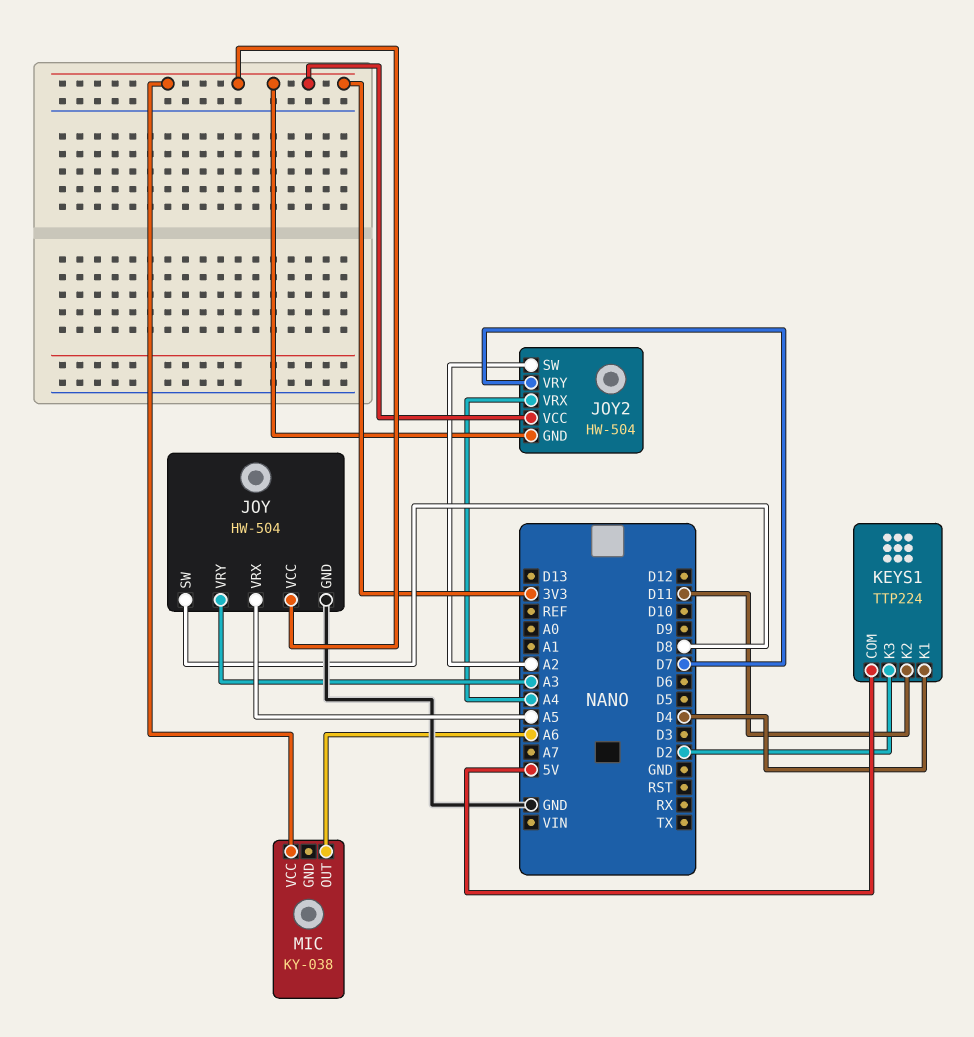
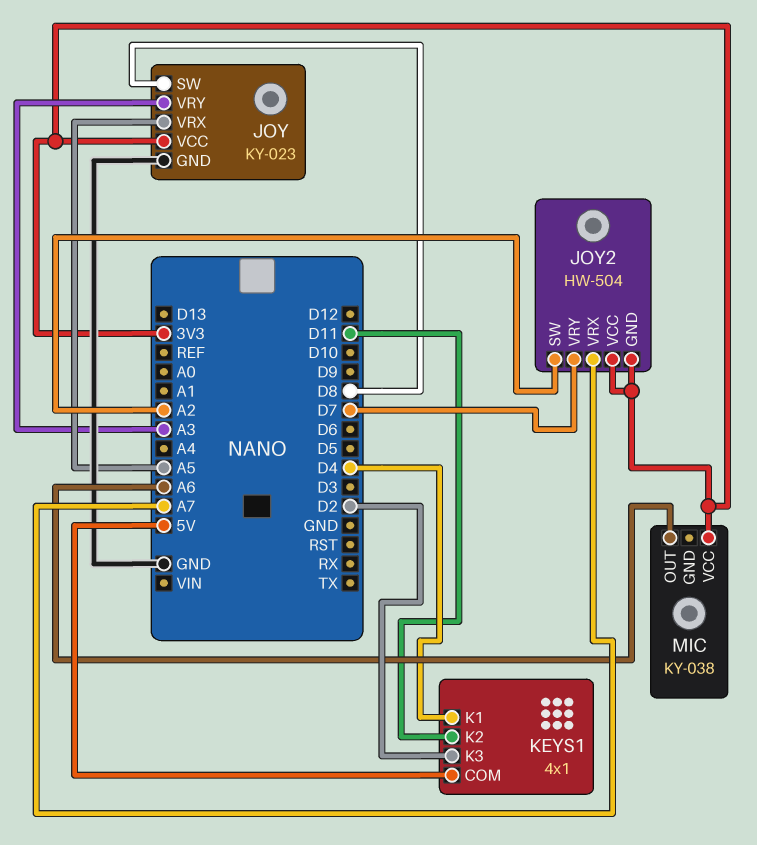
JOY: HW-504 -> KY-023
JOY2 pin VRX: A4 -> A7
KEYS1: TTP224 -> 4x1

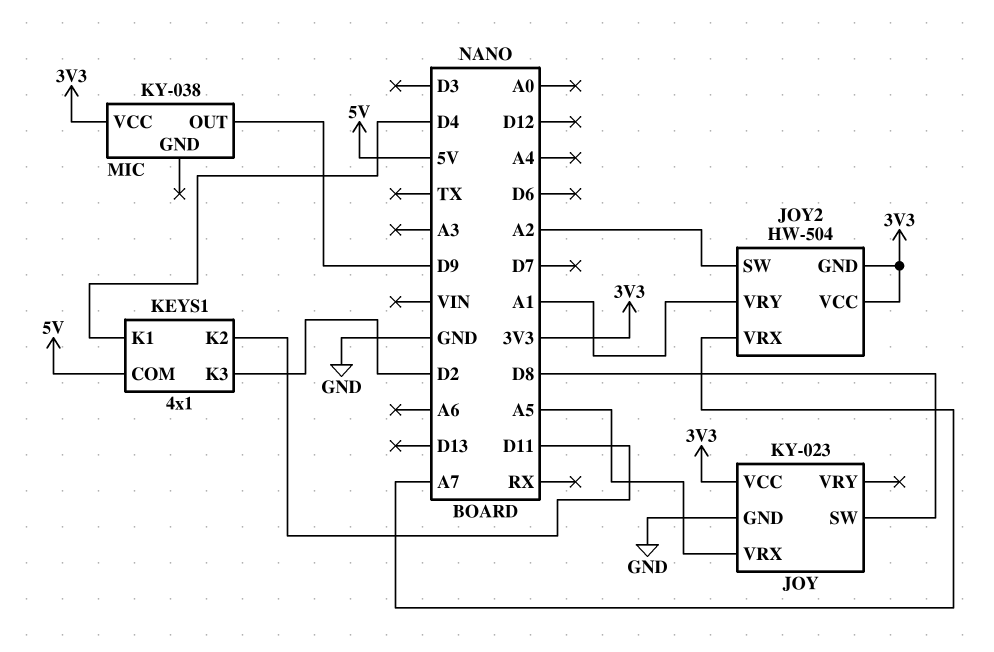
JOY pin VRY: A3 -> none
JOY2 pin VRY: D7 -> A1
MIC pin OUT: A6 -> D9

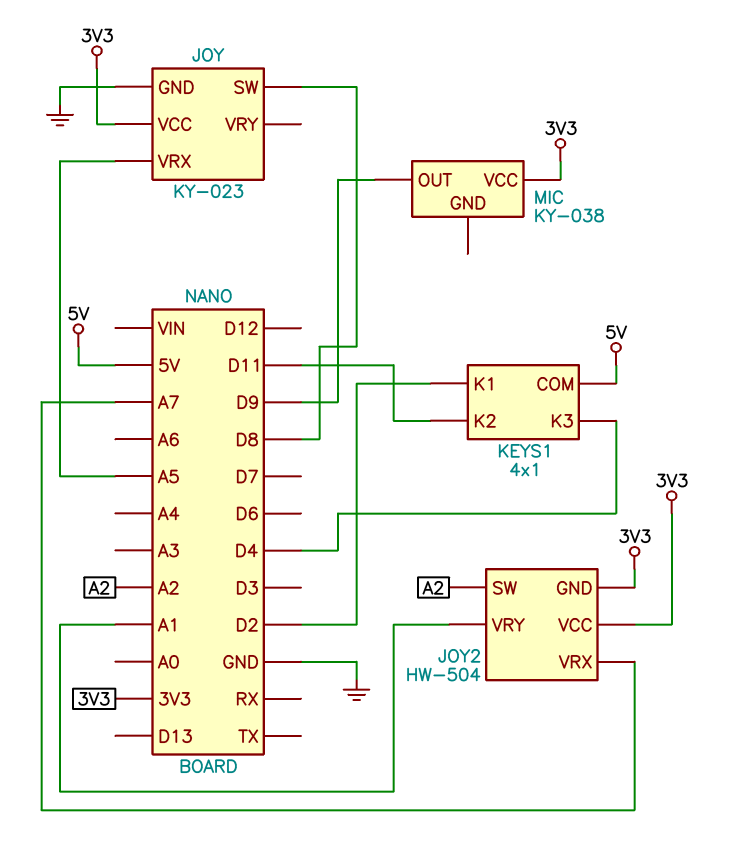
KEYS1 pin K1: D4 -> D2
KEYS1 pin K3: D2 -> D4

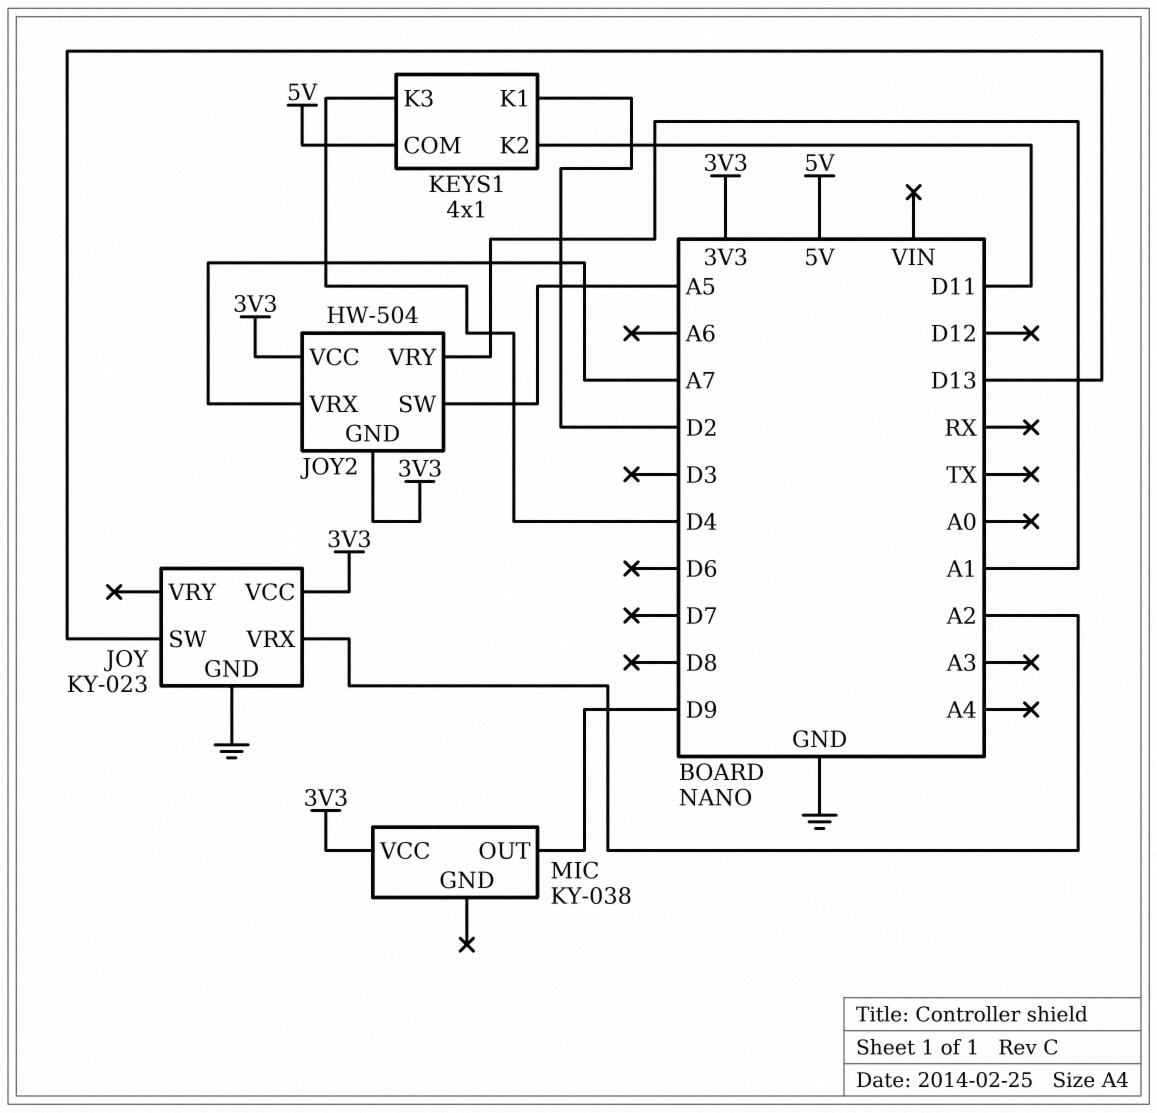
JOY pin SW: D8 -> D13
JOY pin VRX: A5 -> A2
JOY2 pin SW: A2 -> A5

